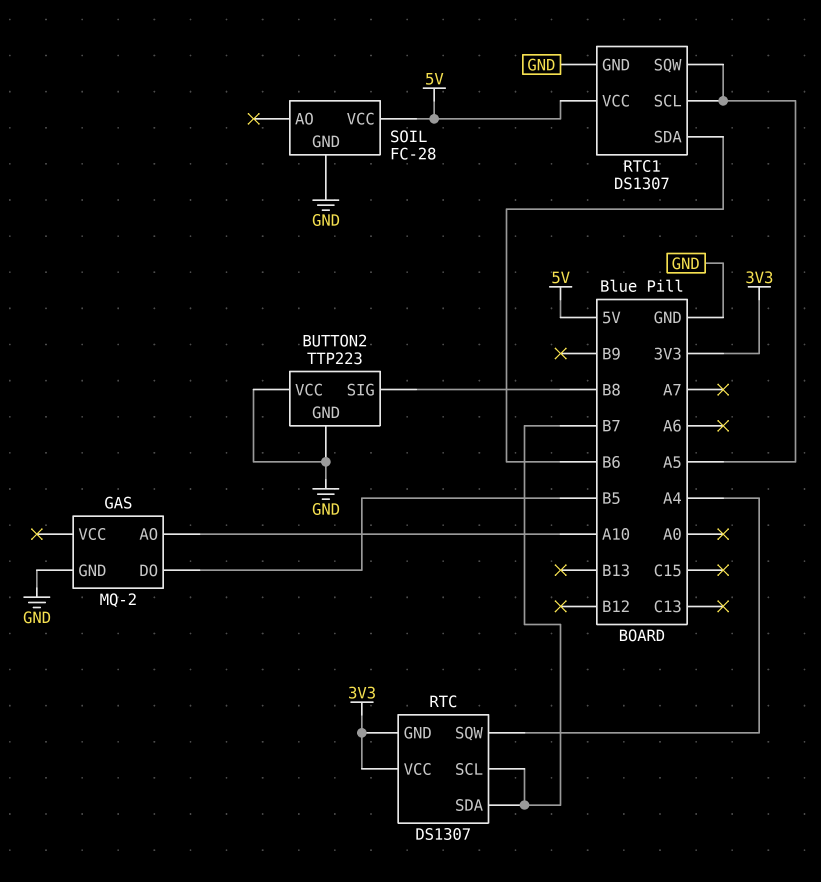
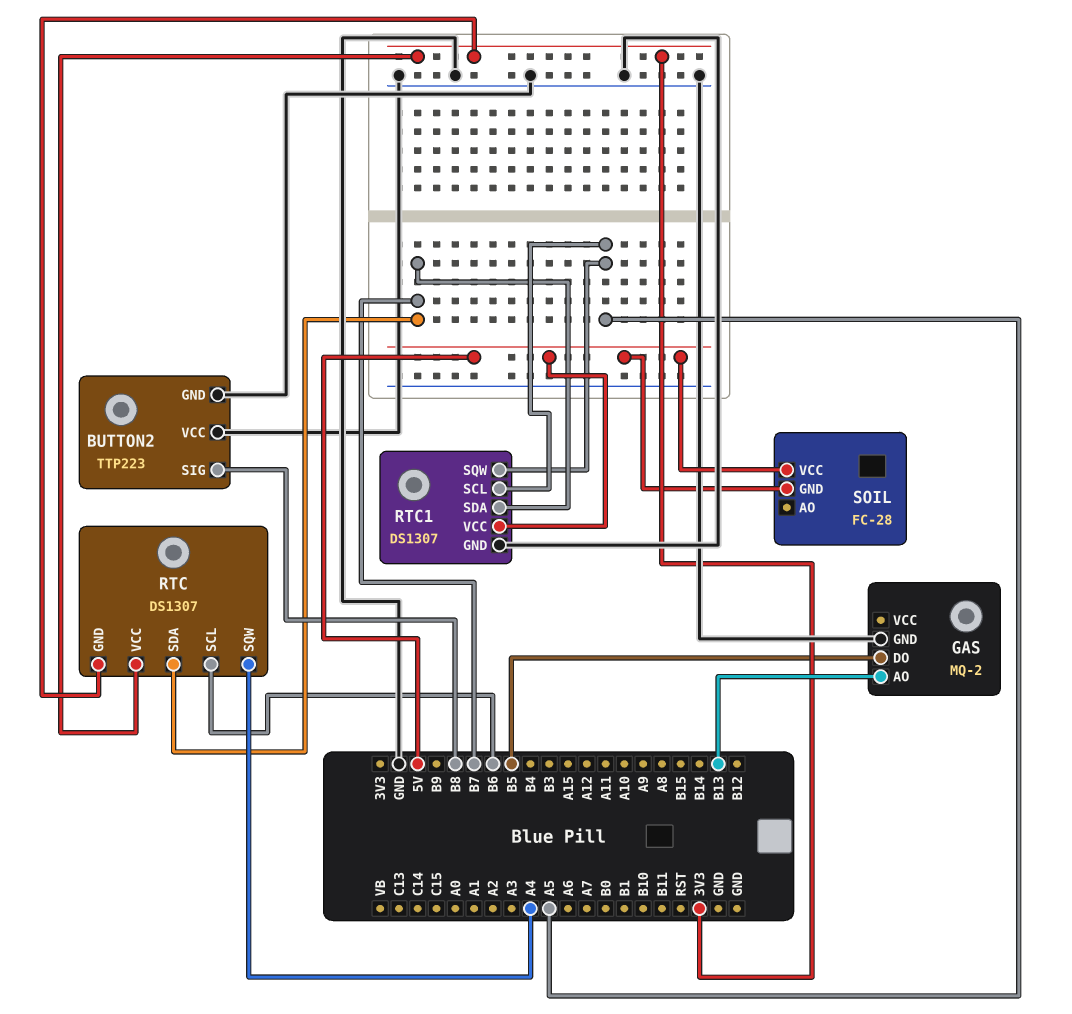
GAS pin AO: A10 -> B13
RTC pin SCL: B7 -> B6
RTC1 pin SDA: B6 -> B7
SOIL pin GND: GND -> 5V

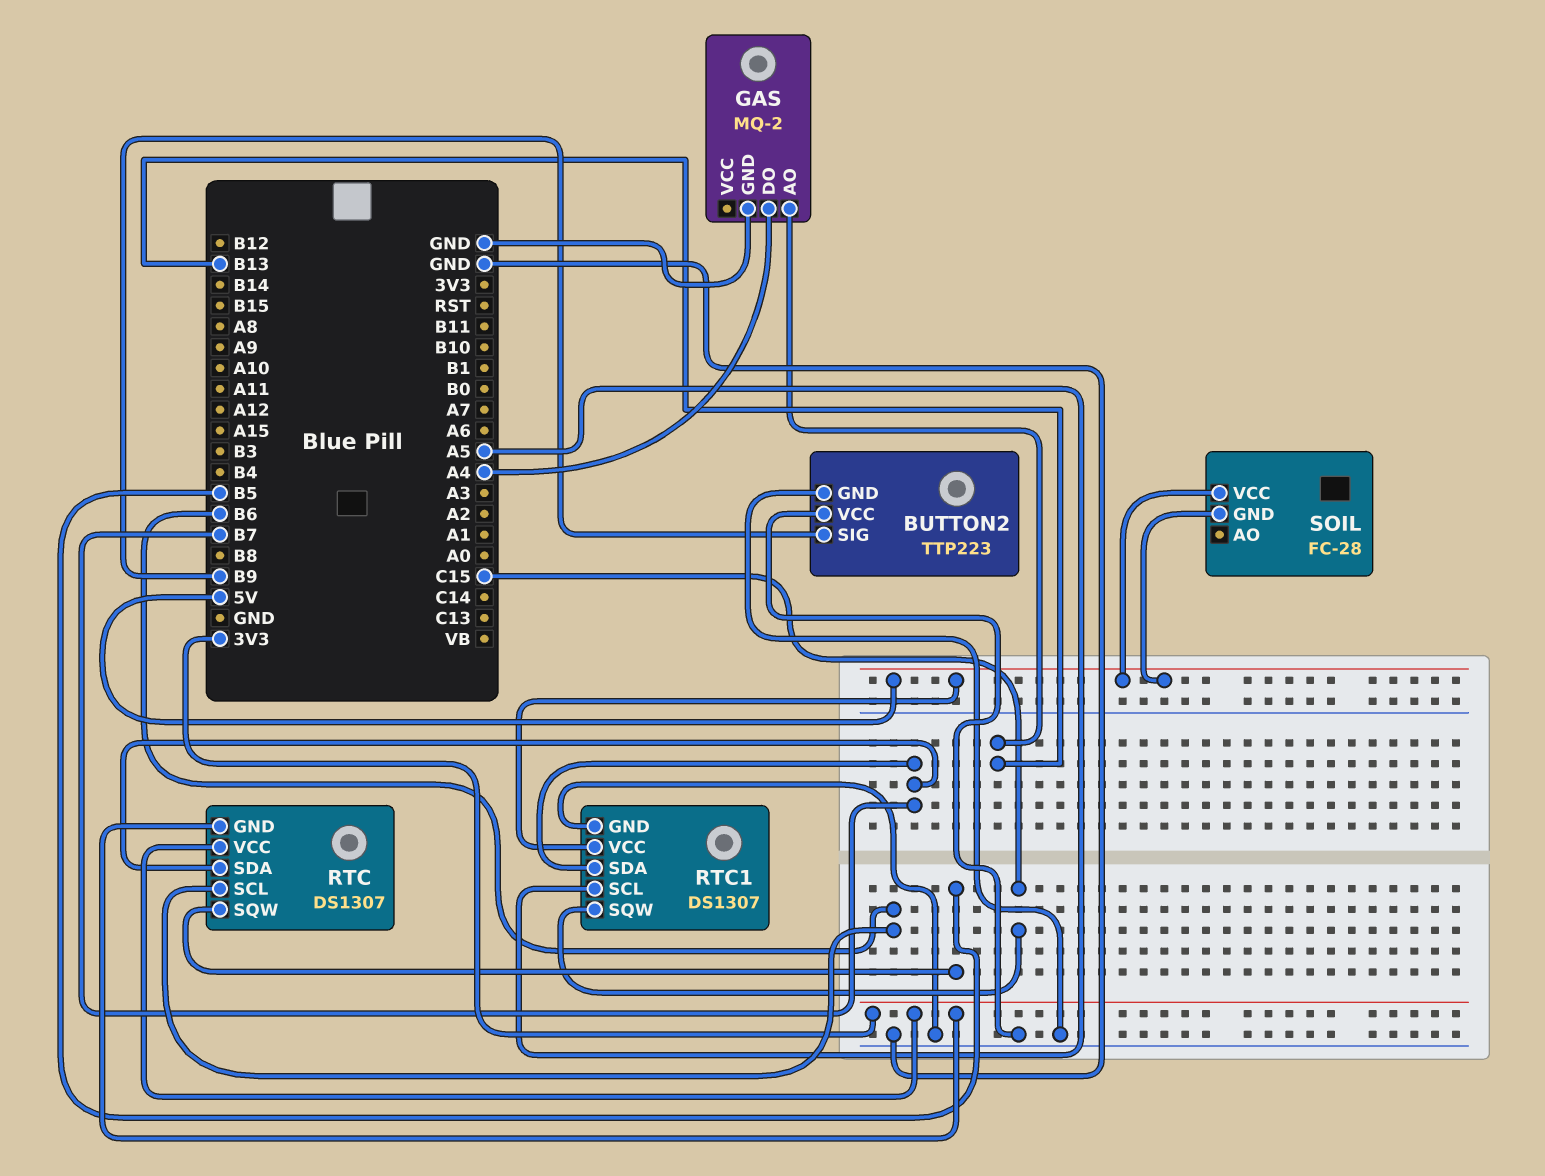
BUTTON2 pin SIG: B8 -> B9
GAS pin DO: B5 -> A4
RTC pin SQW: A4 -> B5
RTC1 pin SQW: A5 -> C15

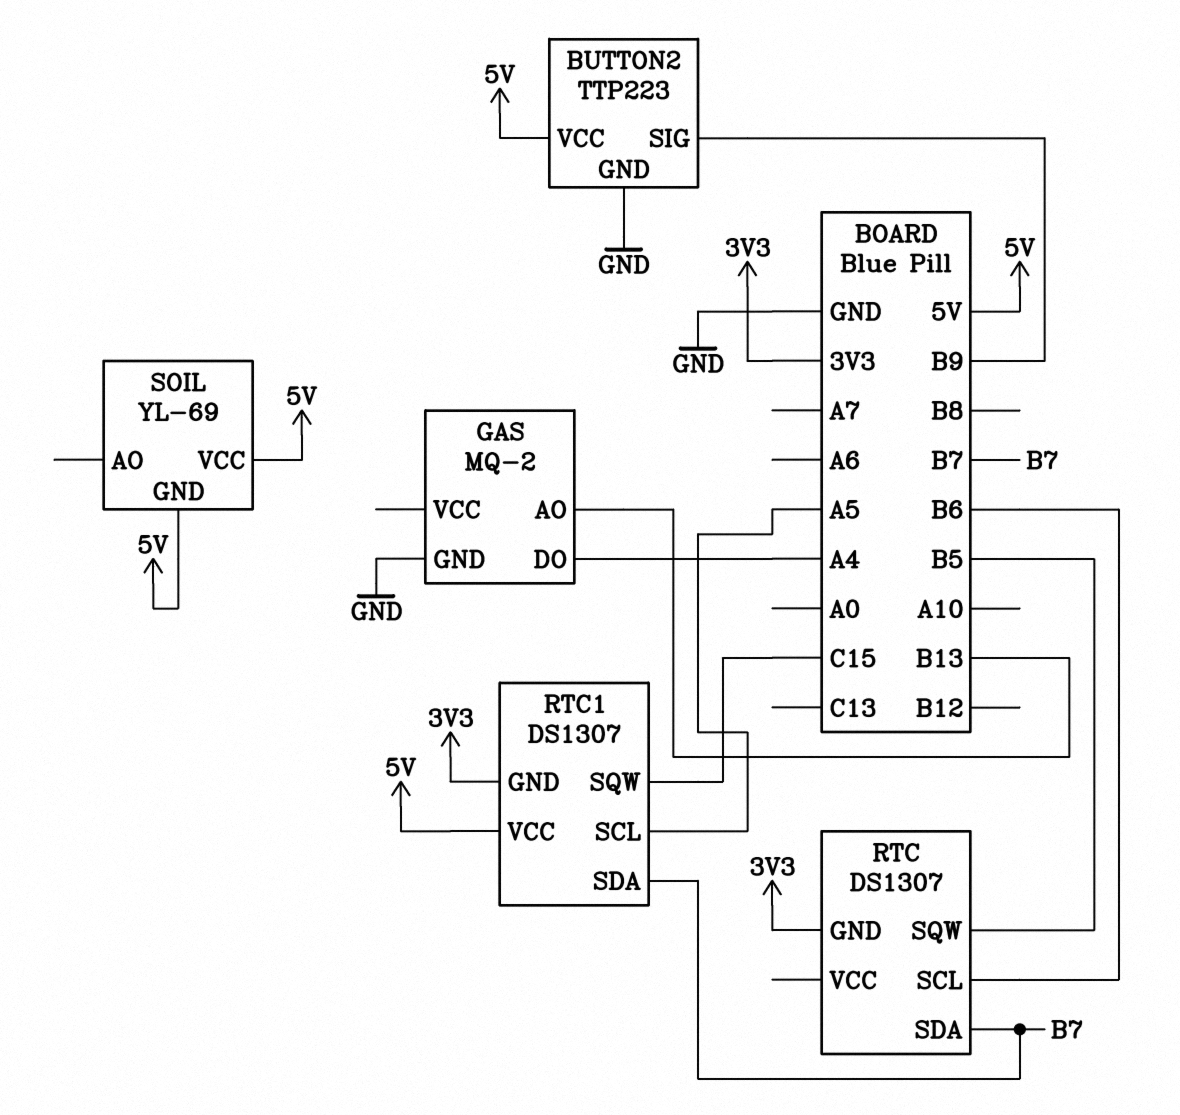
BUTTON2 pin VCC: GND -> 5V
RTC pin VCC: 3V3 -> none
RTC1 pin GND: GND -> 3V3
SOIL: FC-28 -> YL-69

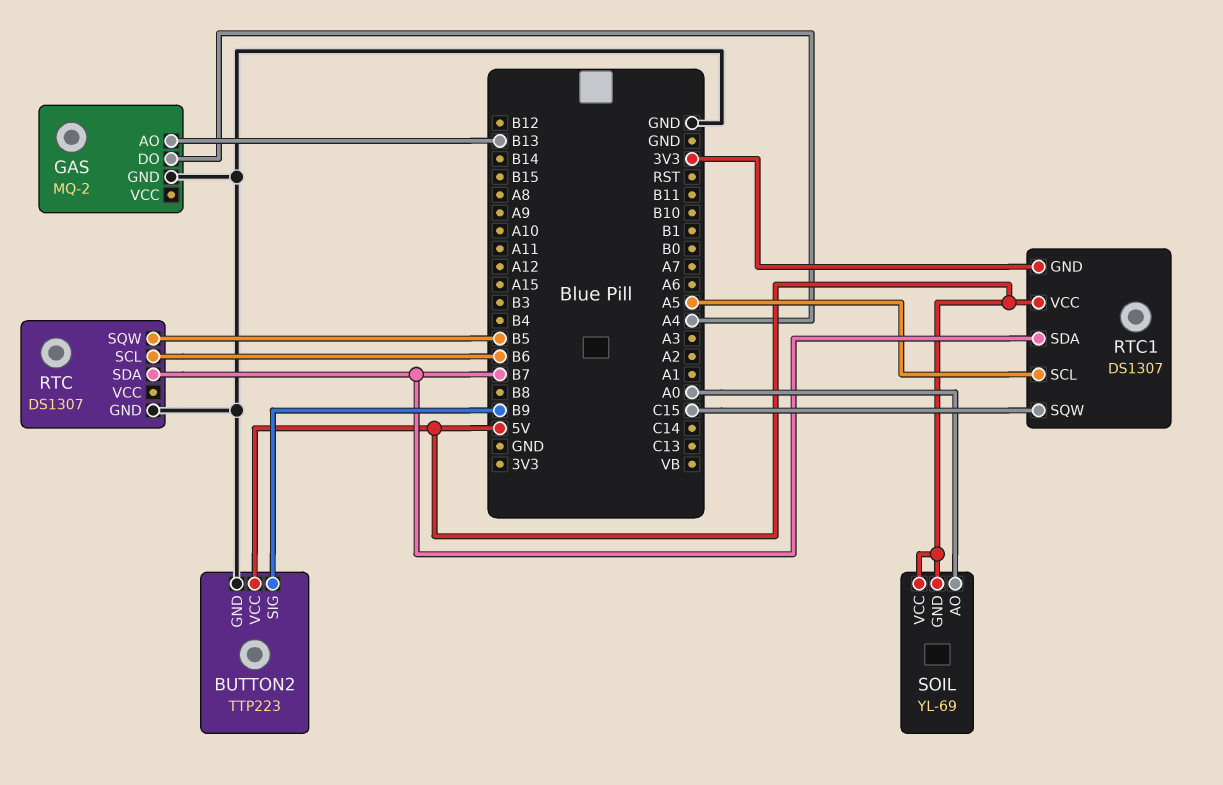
RTC pin GND: 3V3 -> GND
SOIL pin AO: none -> A0

